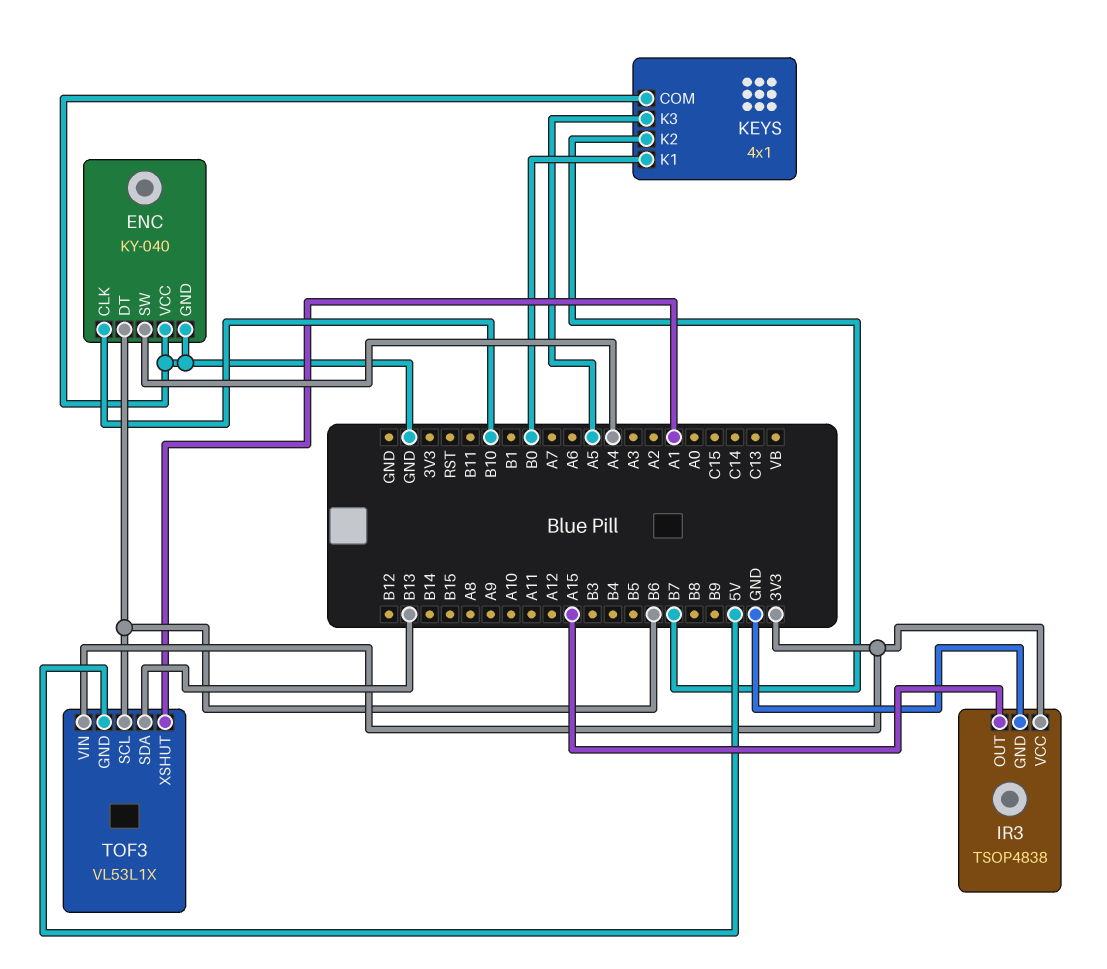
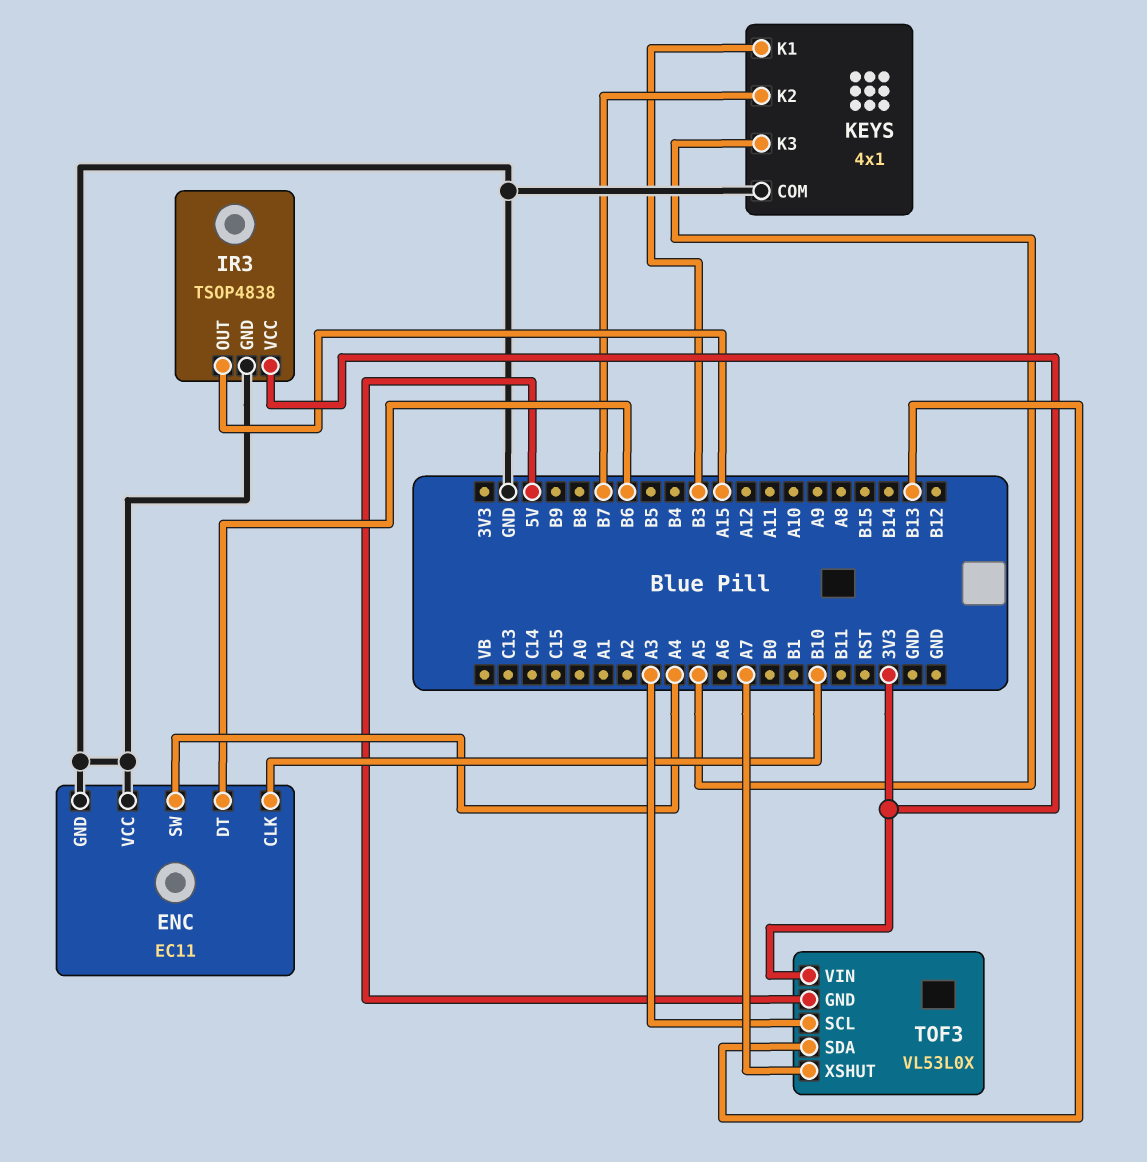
ENC: KY-040 -> EC11
KEYS pin K1: B0 -> B3
TOF3: VL53L1X -> VL53L0X
TOF3 pin SCL: B6 -> A3
TOF3 pin XSHUT: A1 -> A7

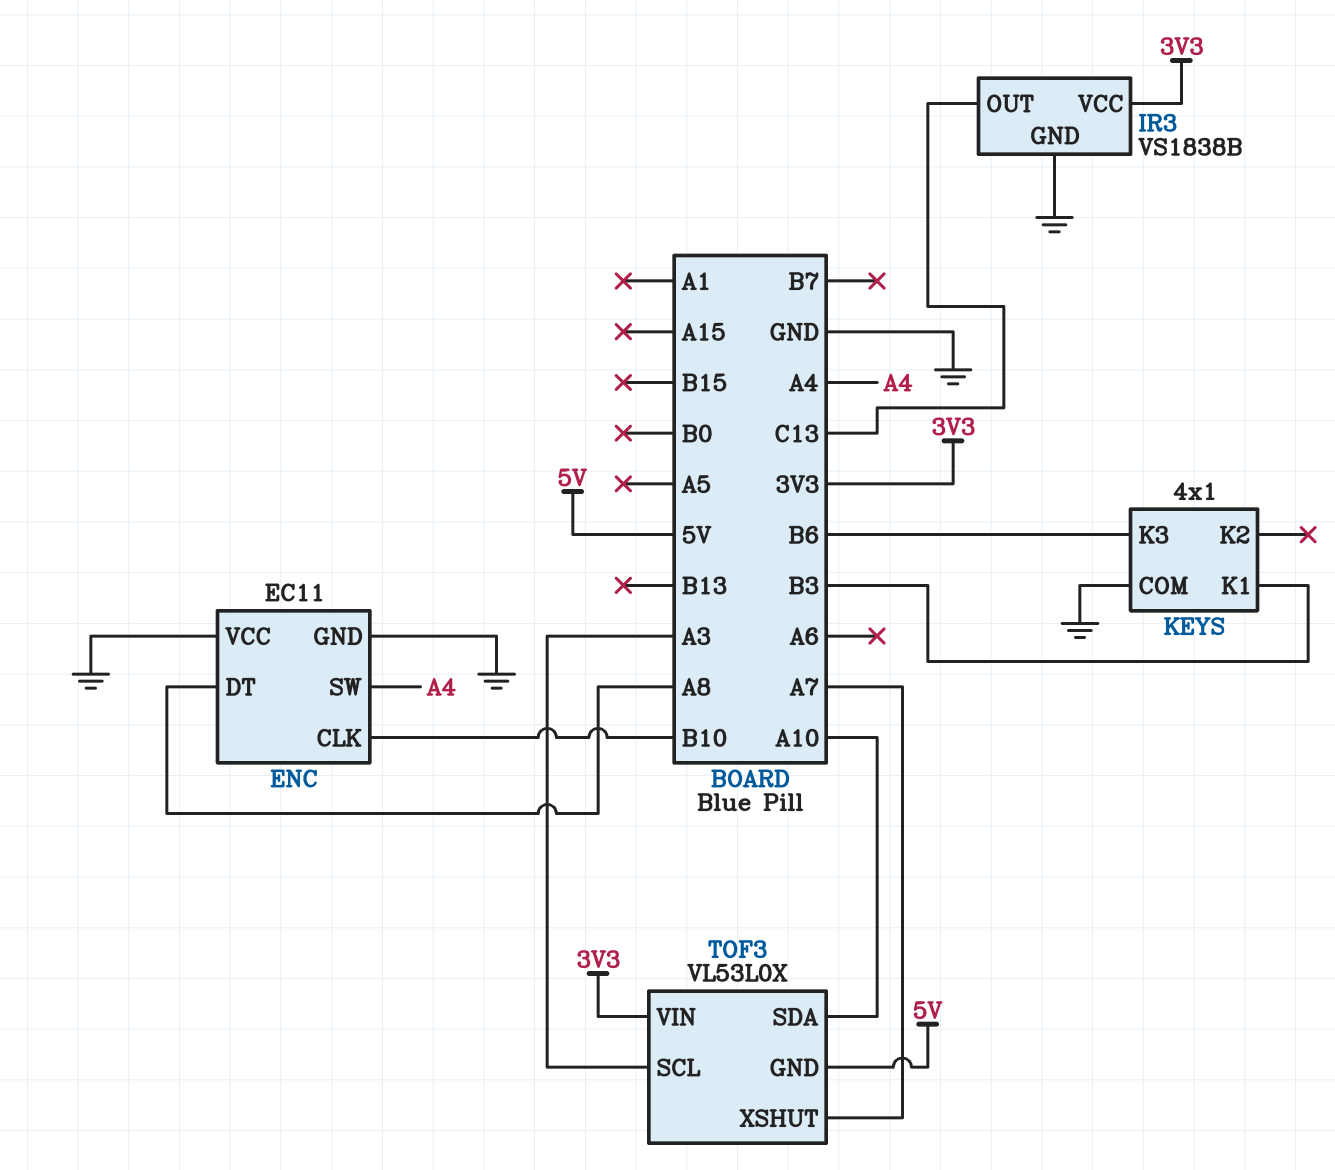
ENC pin DT: B6 -> A8
IR3: TSOP4838 -> VS1838B
IR3 pin OUT: A15 -> C13
KEYS pin K2: B7 -> none
KEYS pin K3: A5 -> B6
TOF3 pin SDA: B13 -> A10

